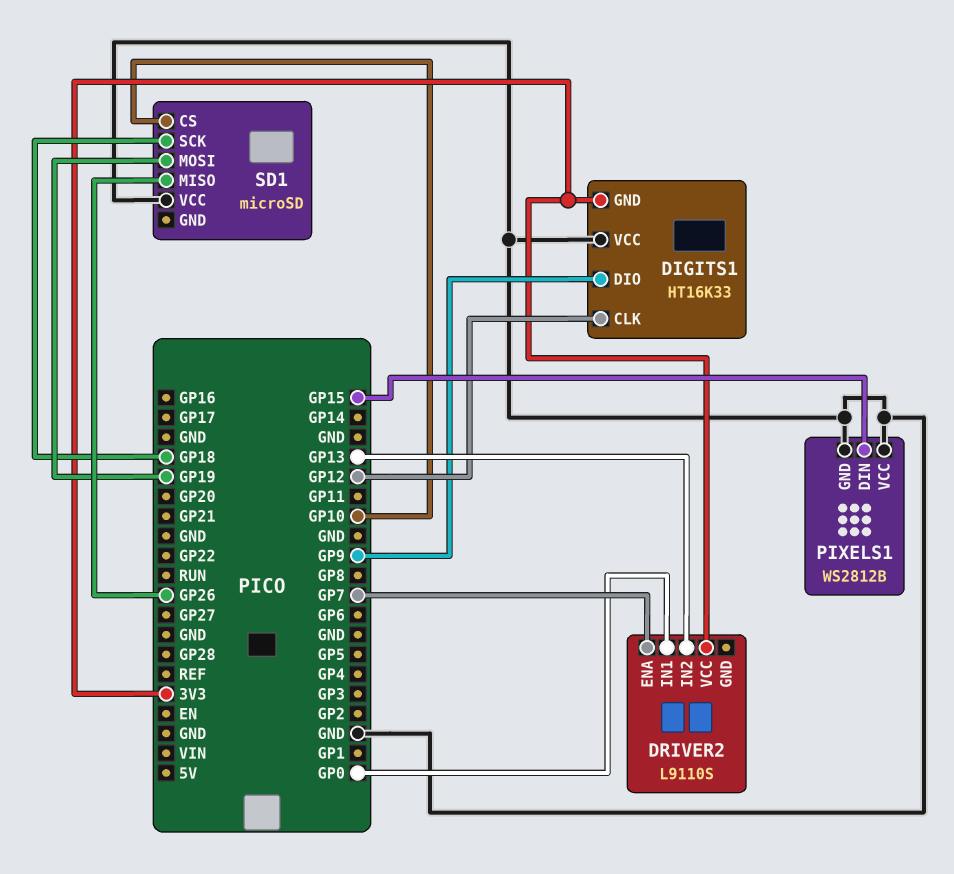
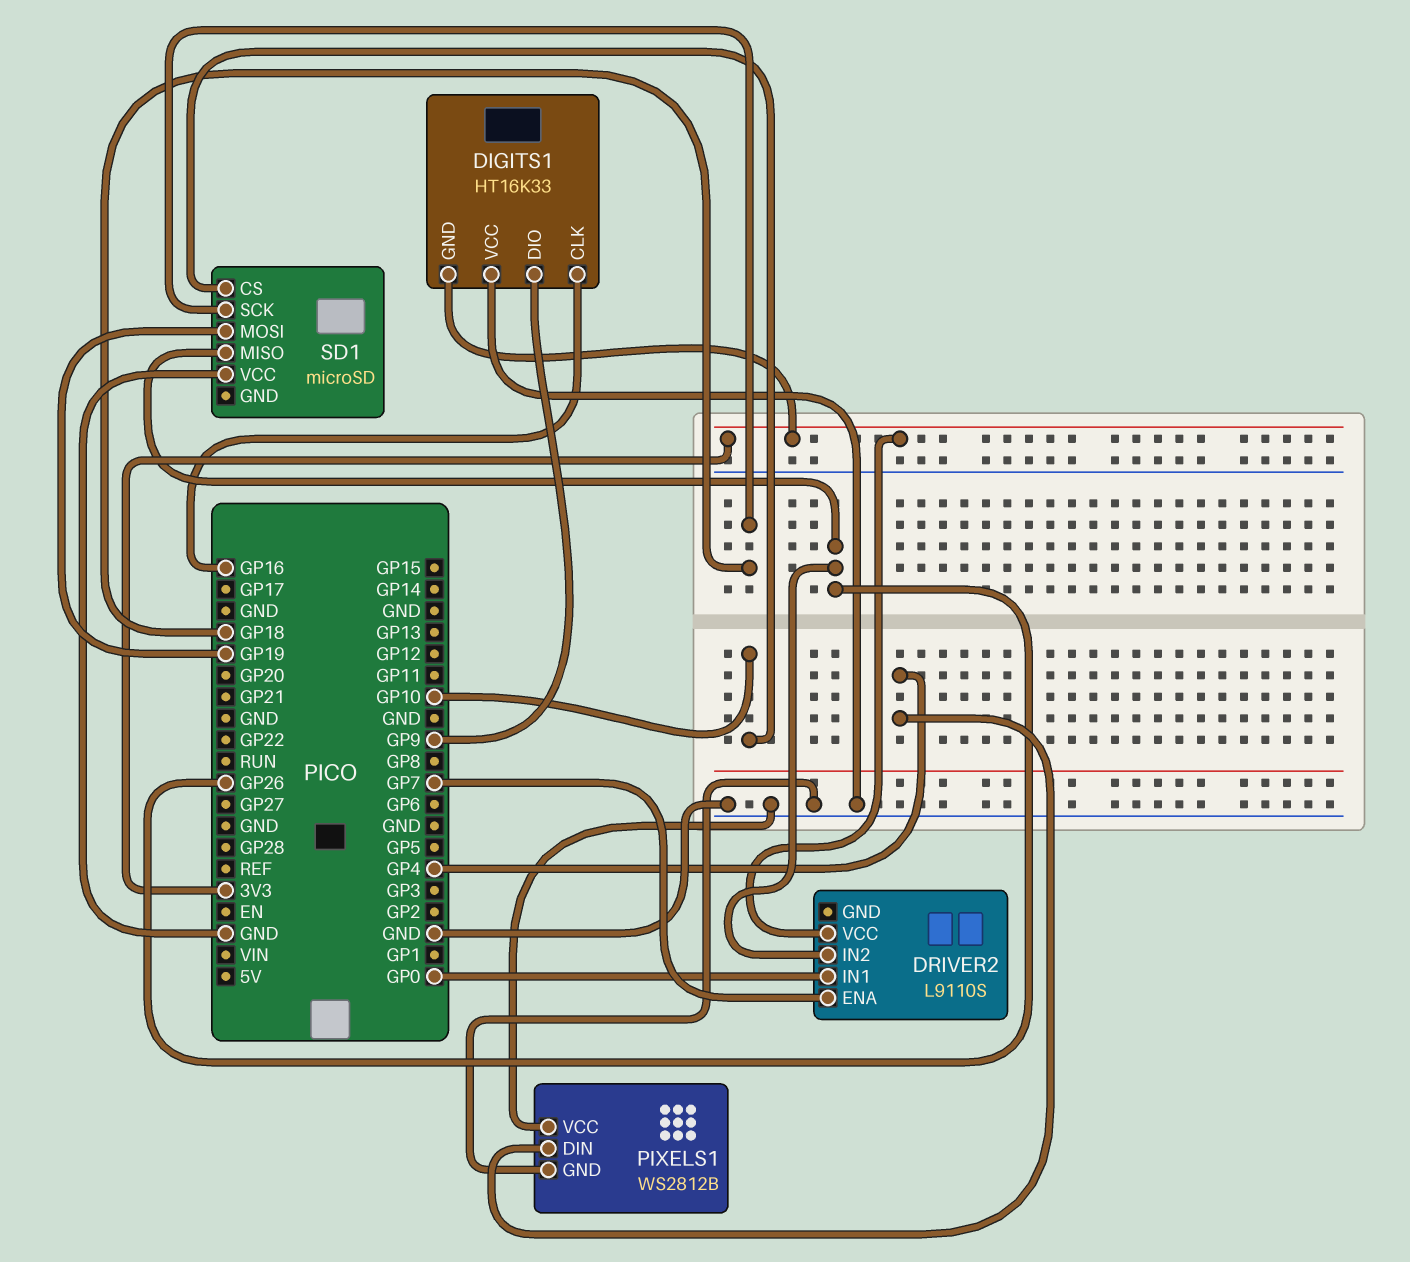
DIGITS1 pin CLK: GP12 -> GP16
DRIVER2 pin IN2: GP13 -> GP26
PIXELS1 pin DIN: GP15 -> GP4

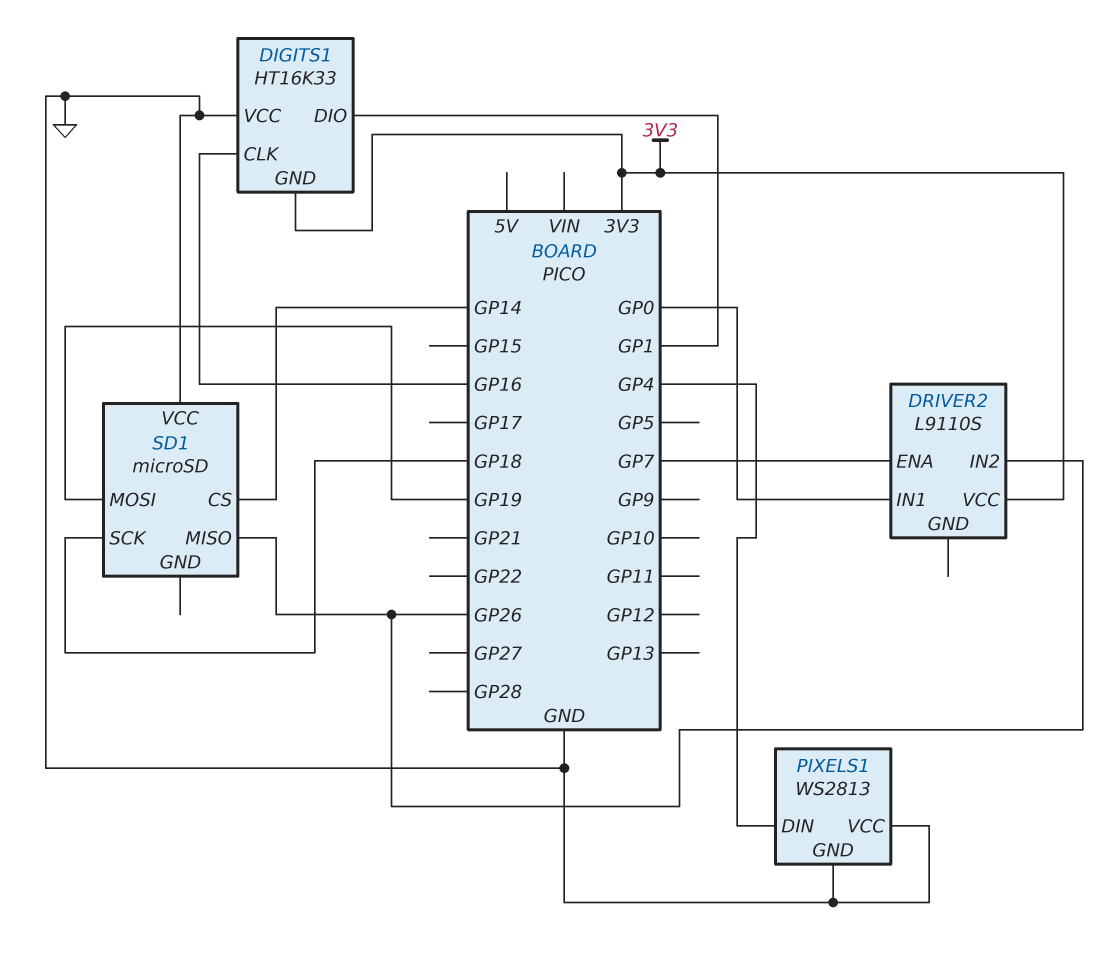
DIGITS1 pin DIO: GP9 -> GP1
PIXELS1: WS2812B -> WS2813
SD1 pin CS: GP10 -> GP14

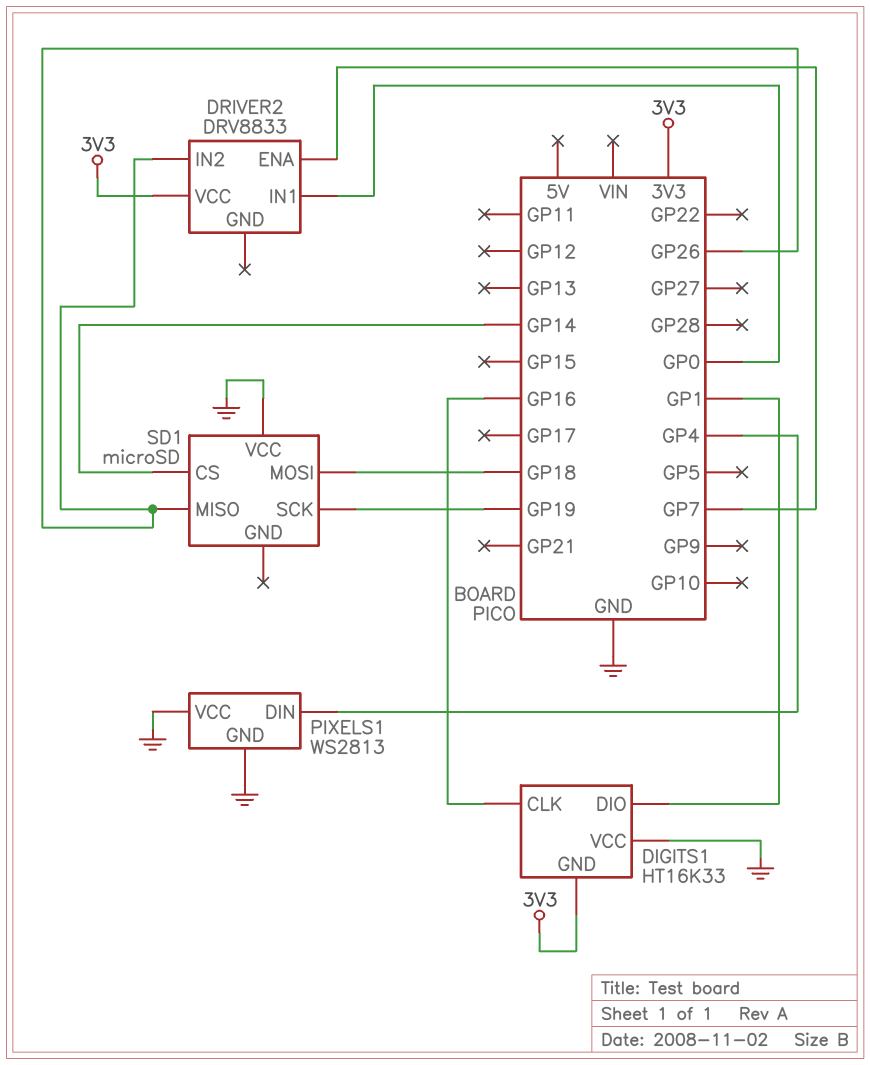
DRIVER2: L9110S -> DRV8833
SD1 pin MOSI: GP19 -> GP18
SD1 pin SCK: GP18 -> GP19

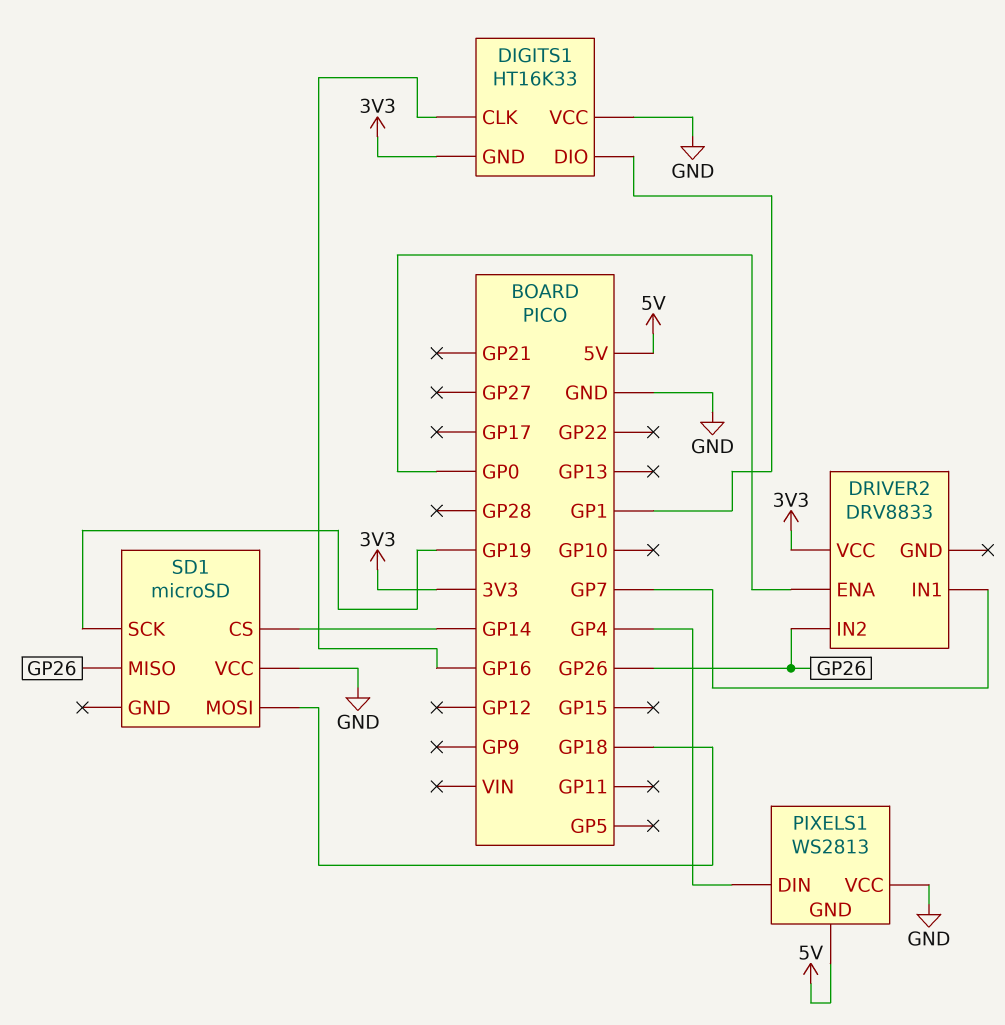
DRIVER2 pin ENA: GP7 -> GP0
DRIVER2 pin IN1: GP0 -> GP7
PIXELS1 pin GND: GND -> 5V

